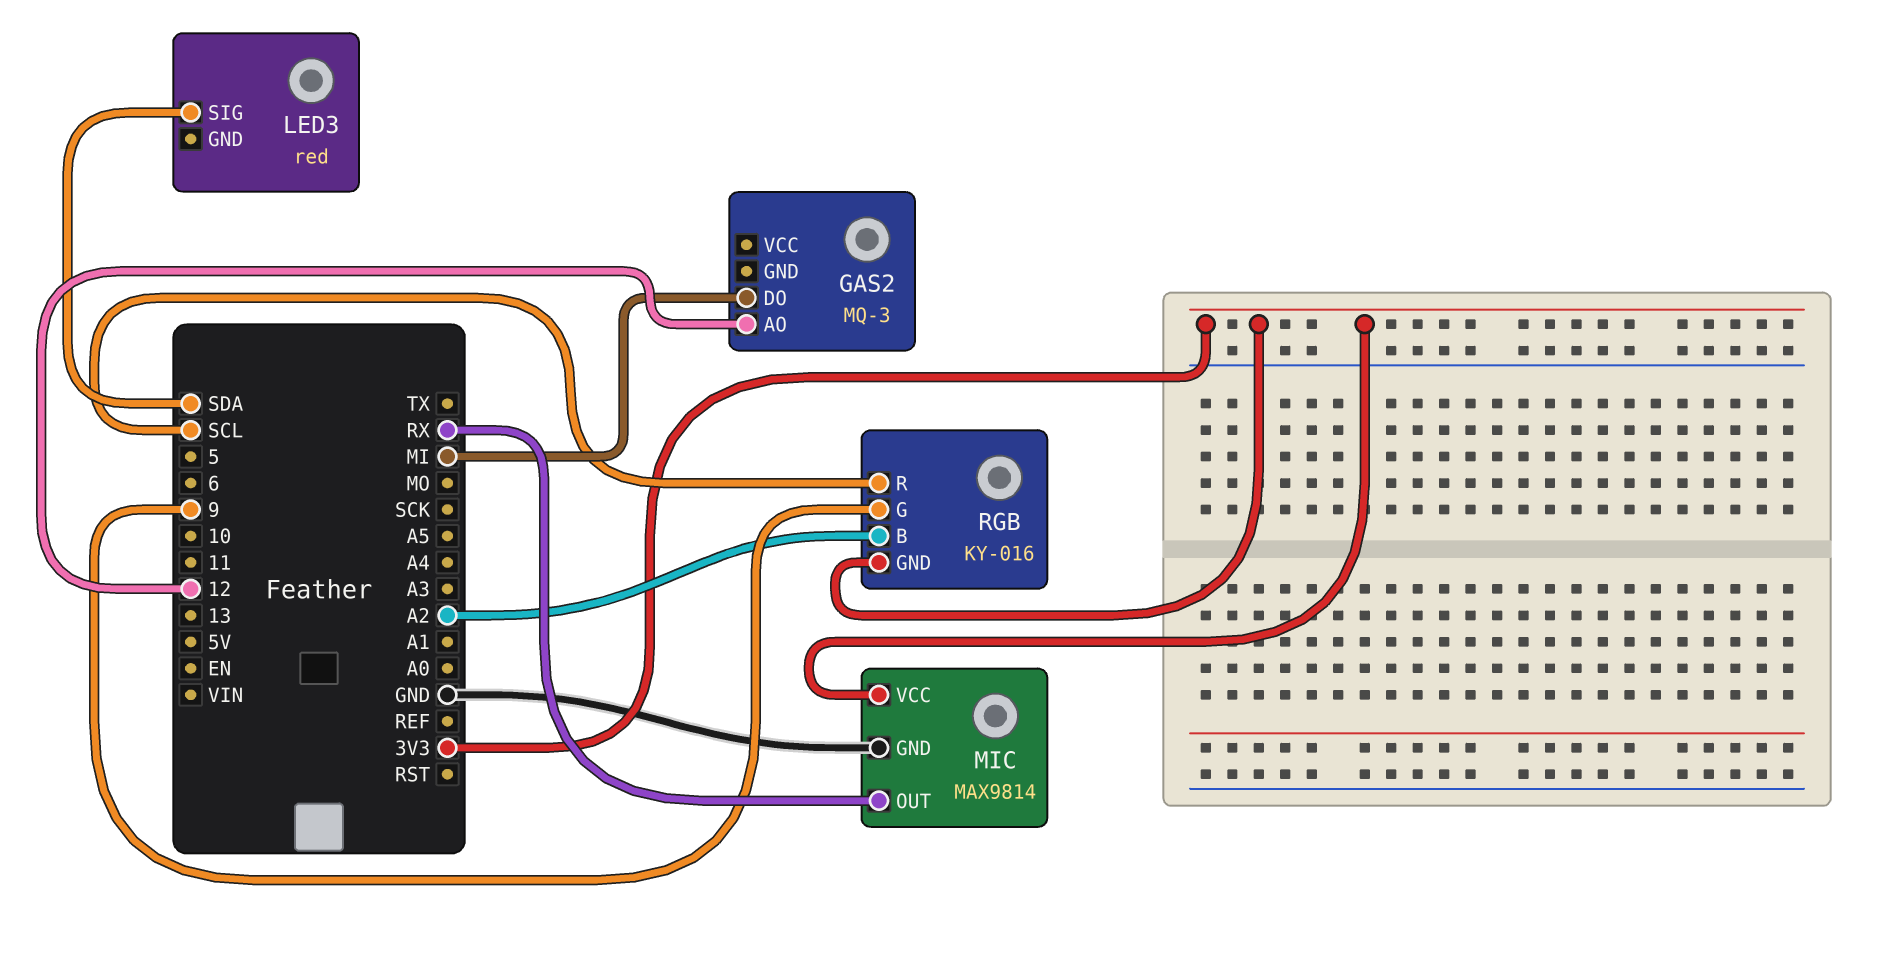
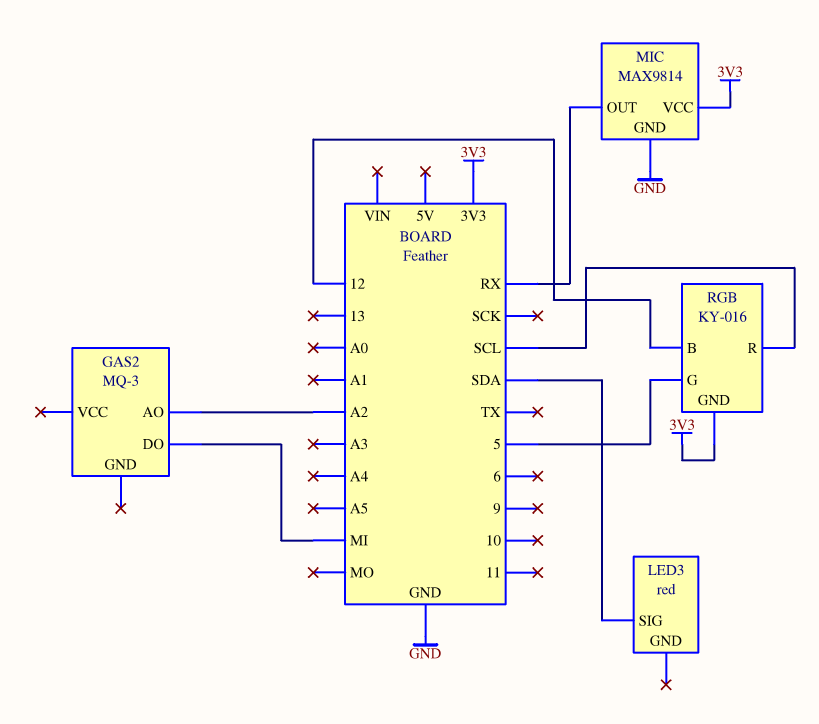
GAS2 pin AO: 12 -> A2
RGB pin B: A2 -> 12
RGB pin G: 9 -> 5

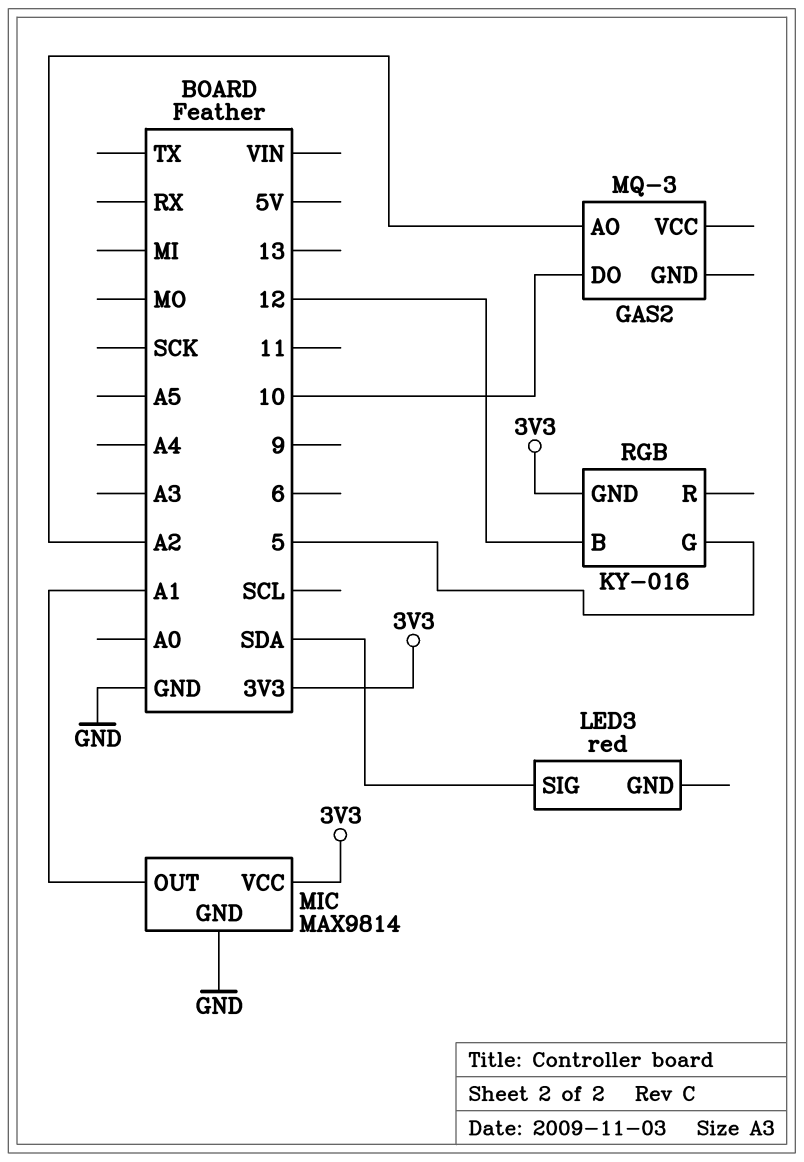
GAS2 pin DO: MI -> 10
MIC pin OUT: RX -> A1
RGB pin R: SCL -> none

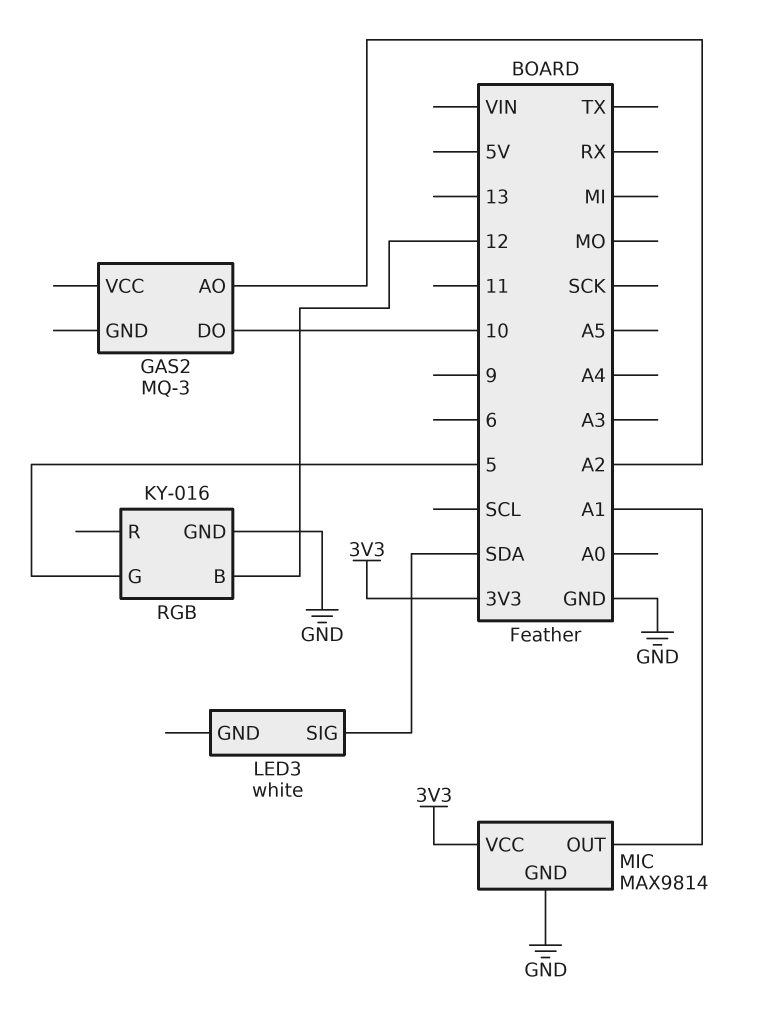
LED3: red -> white
RGB pin GND: 3V3 -> GND

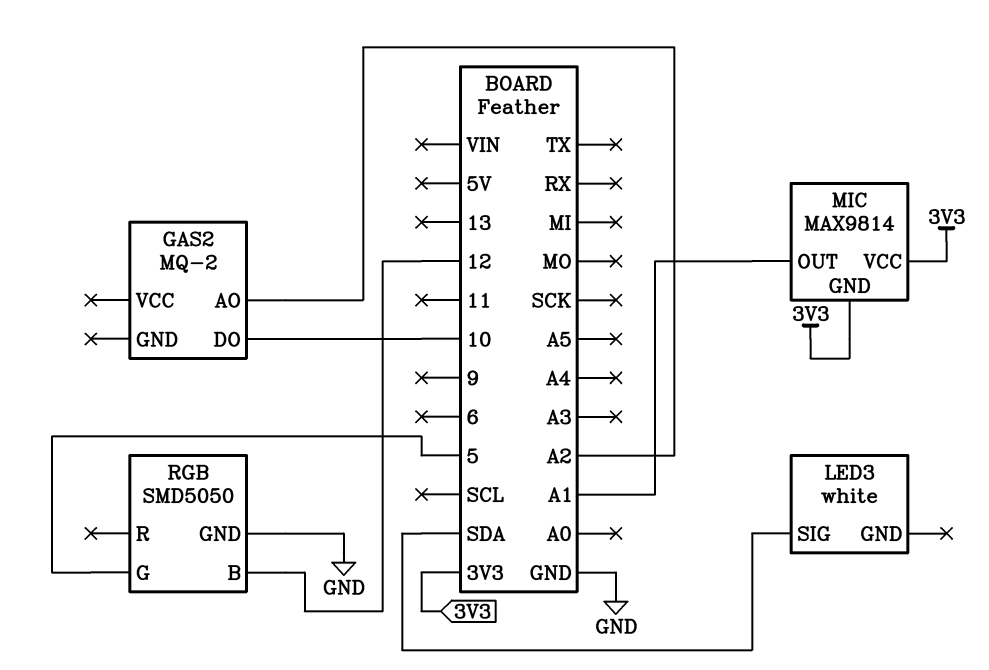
GAS2: MQ-3 -> MQ-2
MIC pin GND: GND -> 3V3
RGB: KY-016 -> SMD5050

